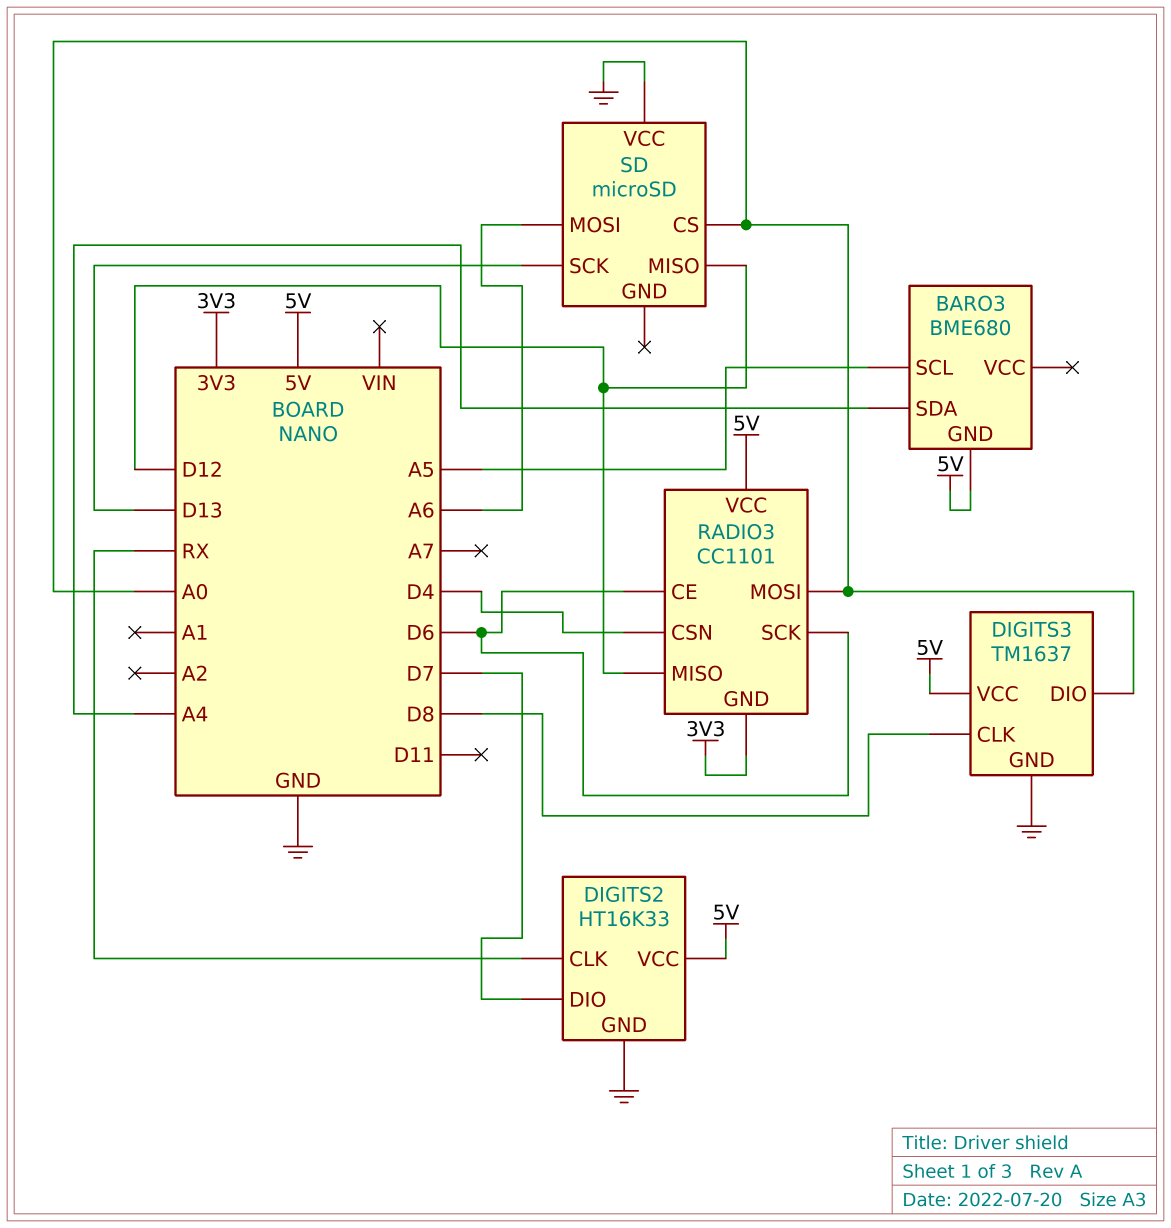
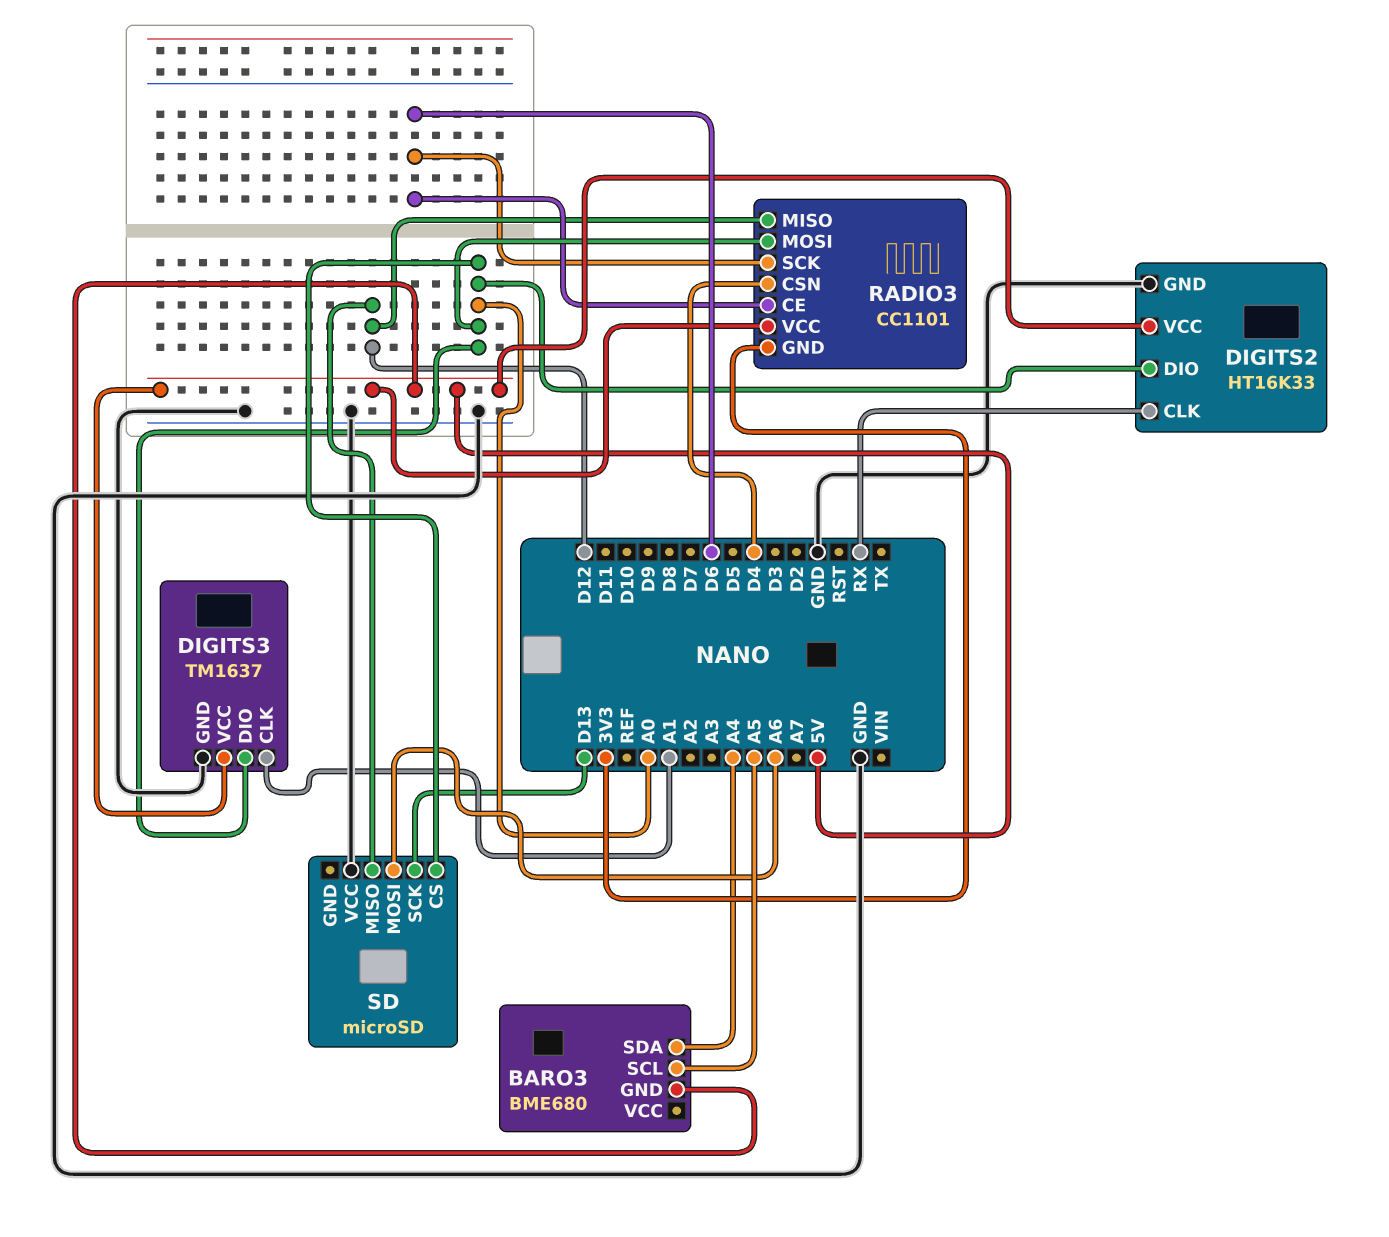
DIGITS2 pin DIO: D7 -> A0
DIGITS3 pin CLK: D8 -> A1

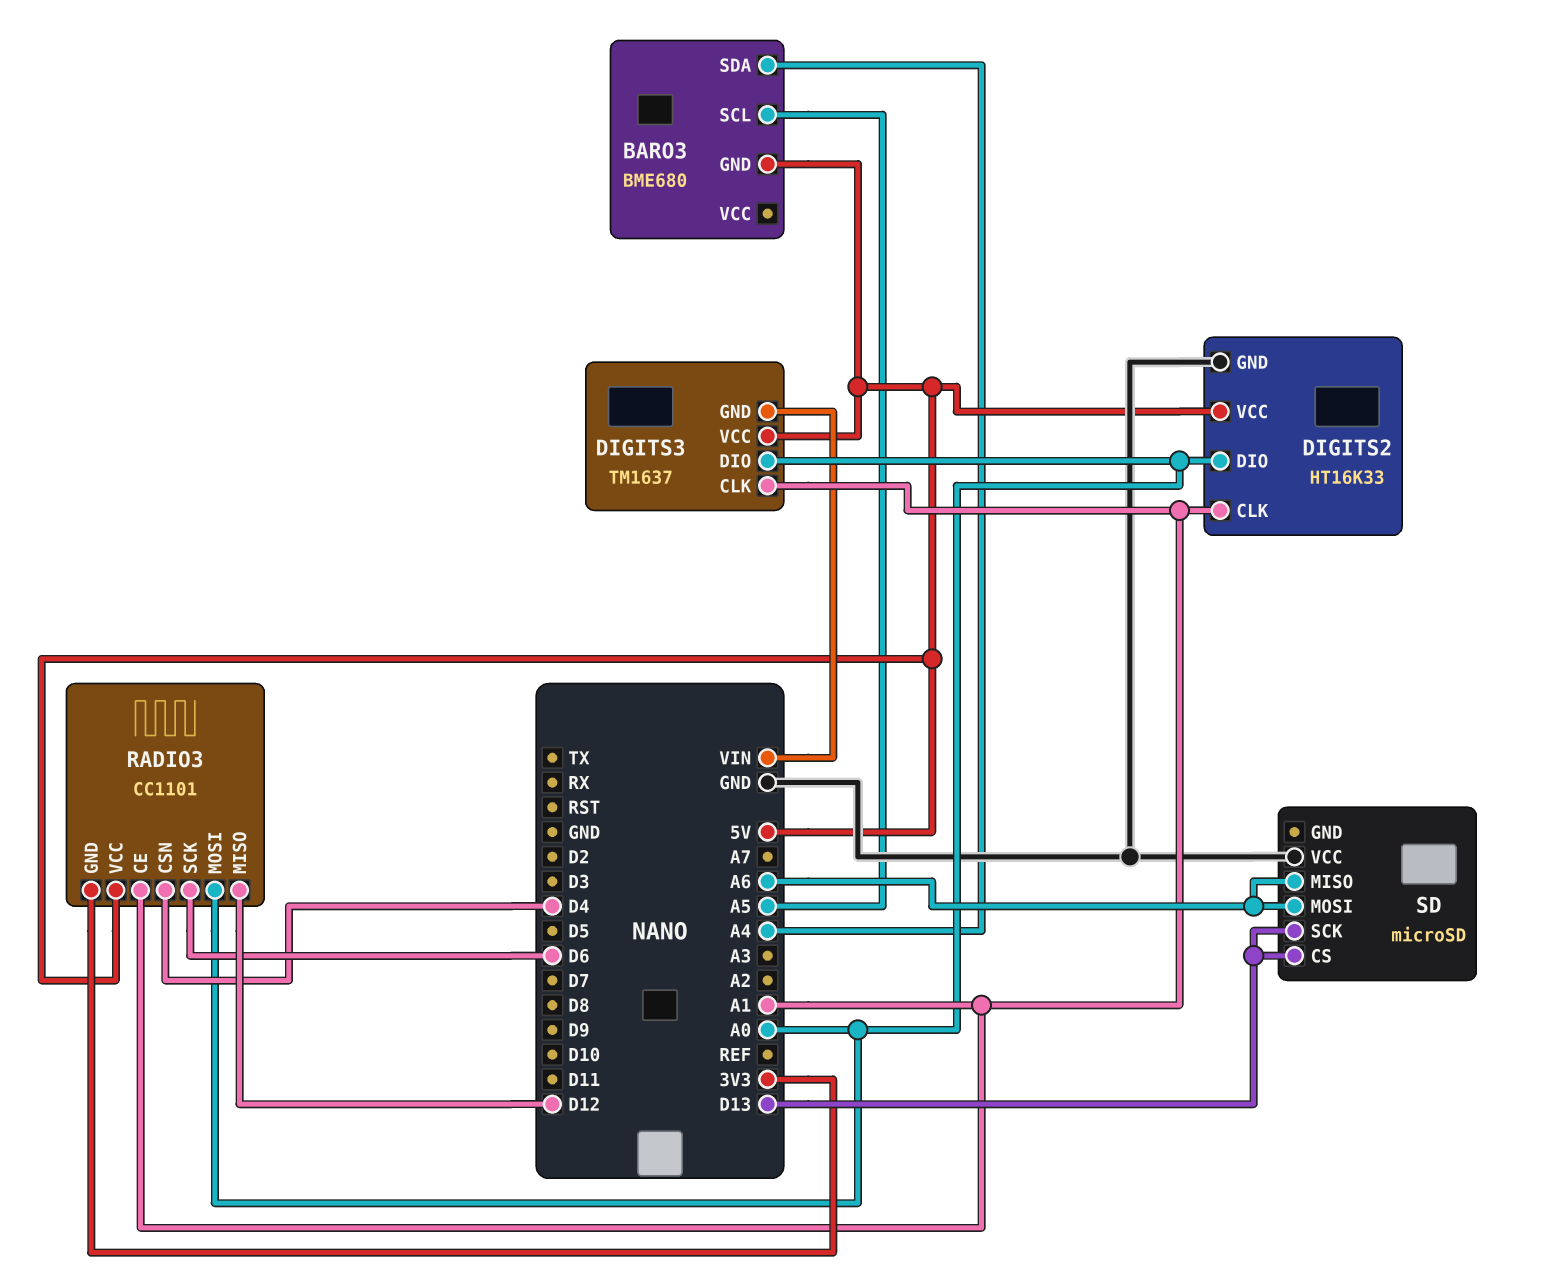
DIGITS2 pin CLK: RX -> A1
DIGITS3 pin GND: GND -> VIN
RADIO3 pin CE: D6 -> A1
SD pin CS: A0 -> D13
SD pin MISO: D12 -> A6

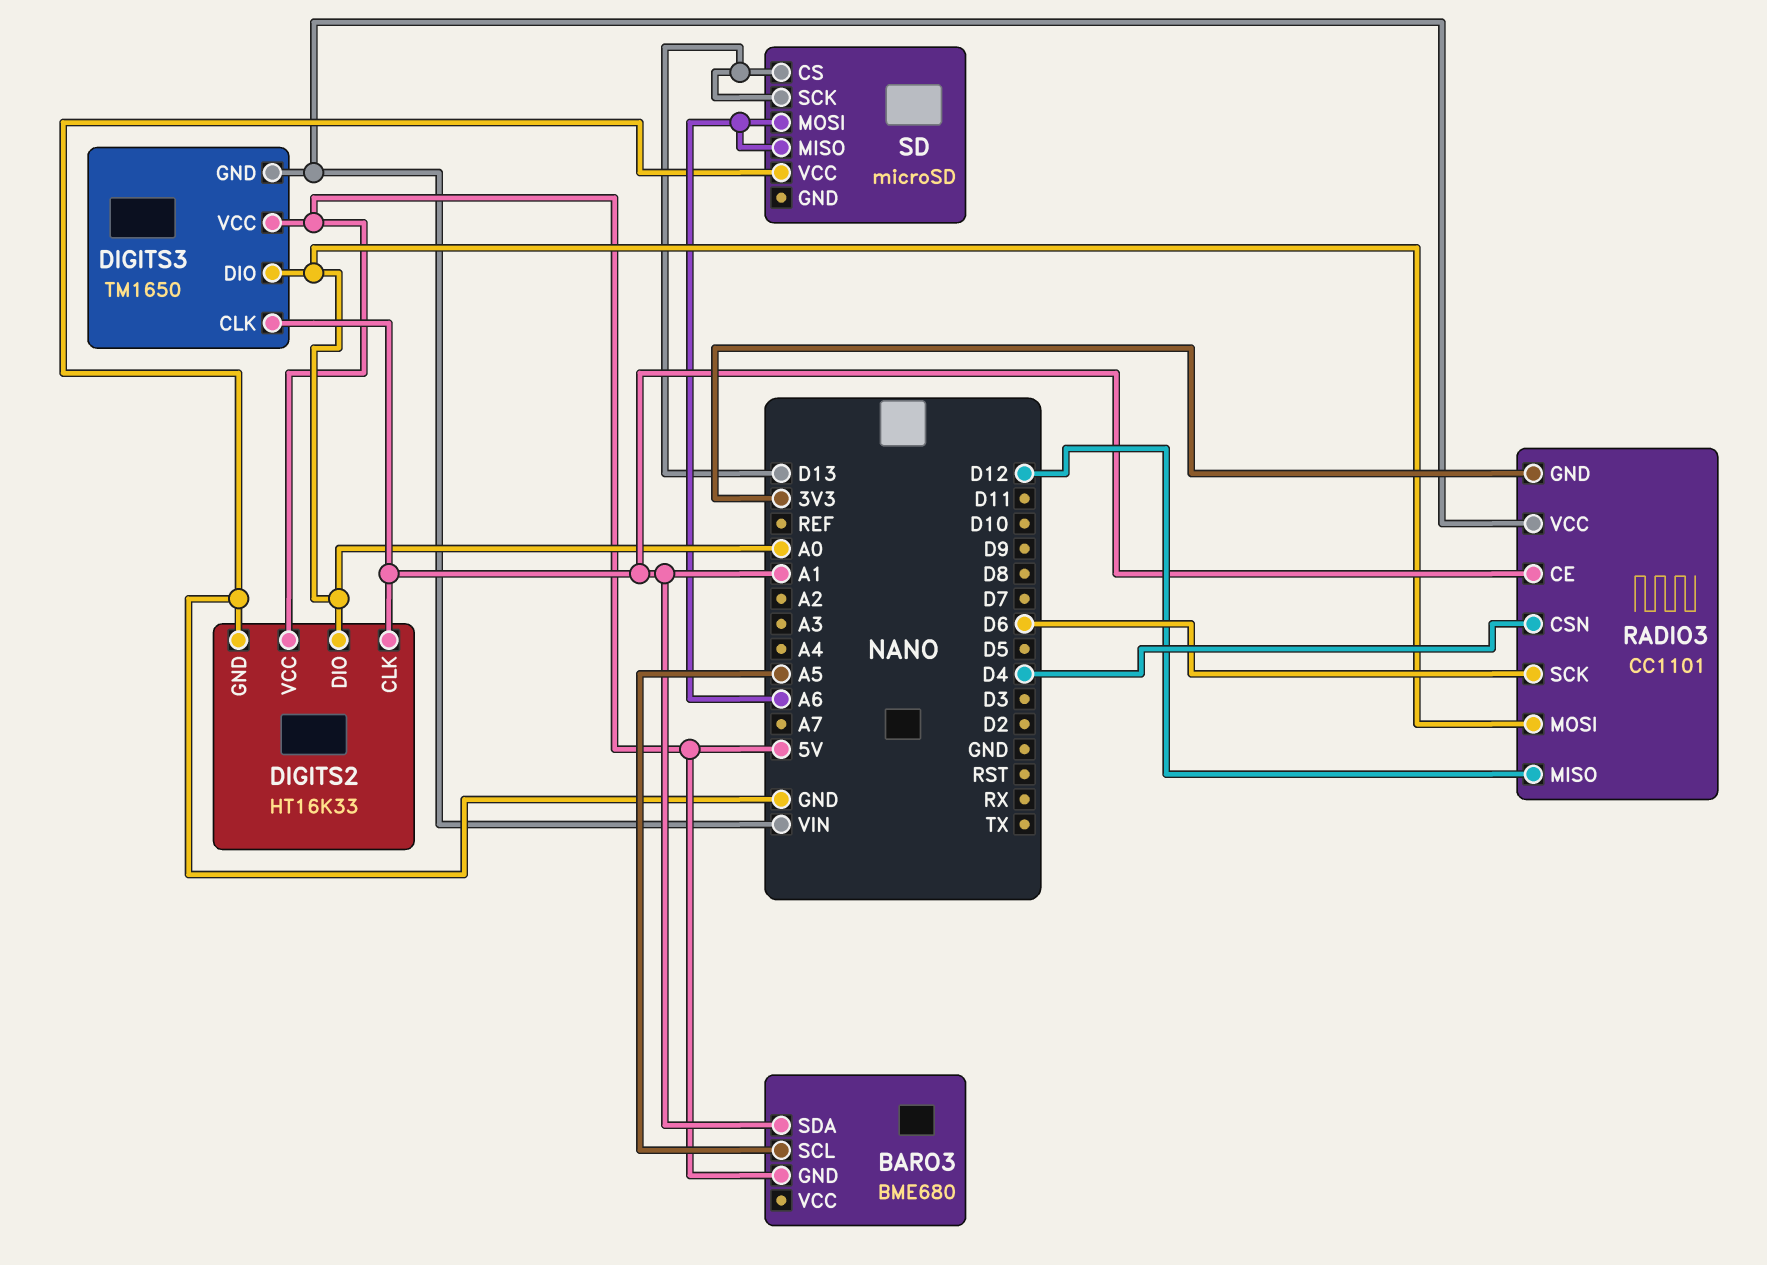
BARO3 pin SDA: A4 -> A1
DIGITS3: TM1637 -> TM1650
RADIO3 pin VCC: 5V -> VIN

